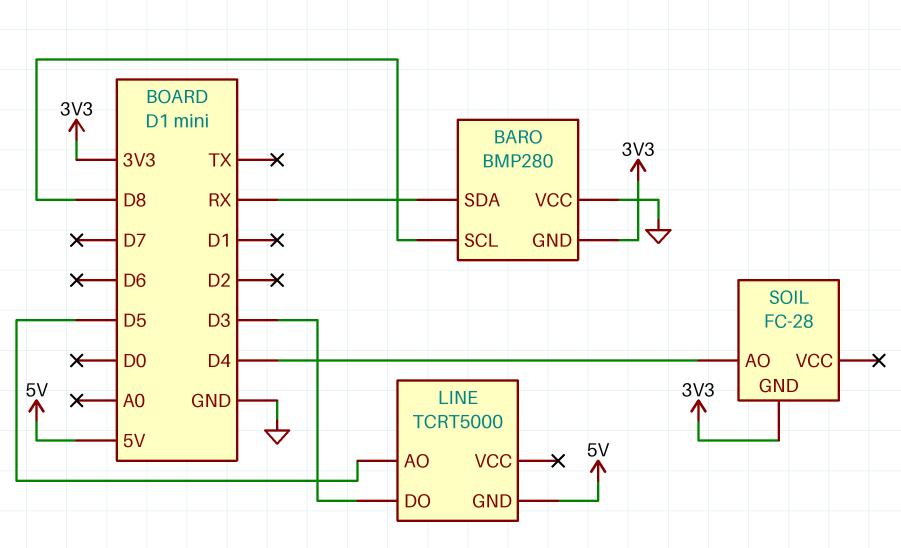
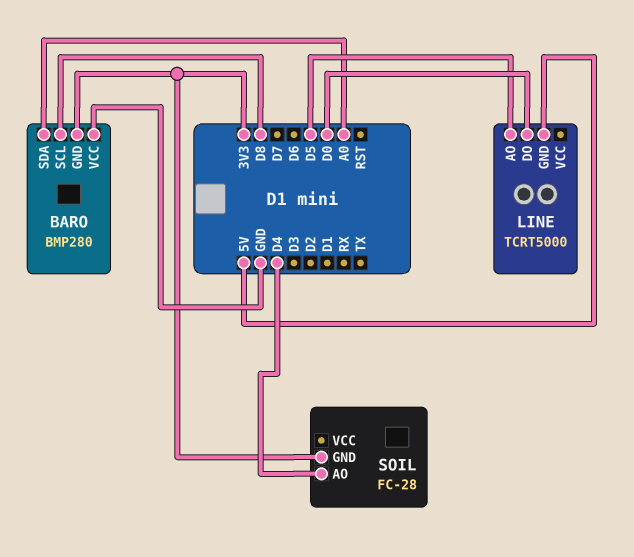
BARO pin SDA: RX -> A0
LINE pin DO: D3 -> D0

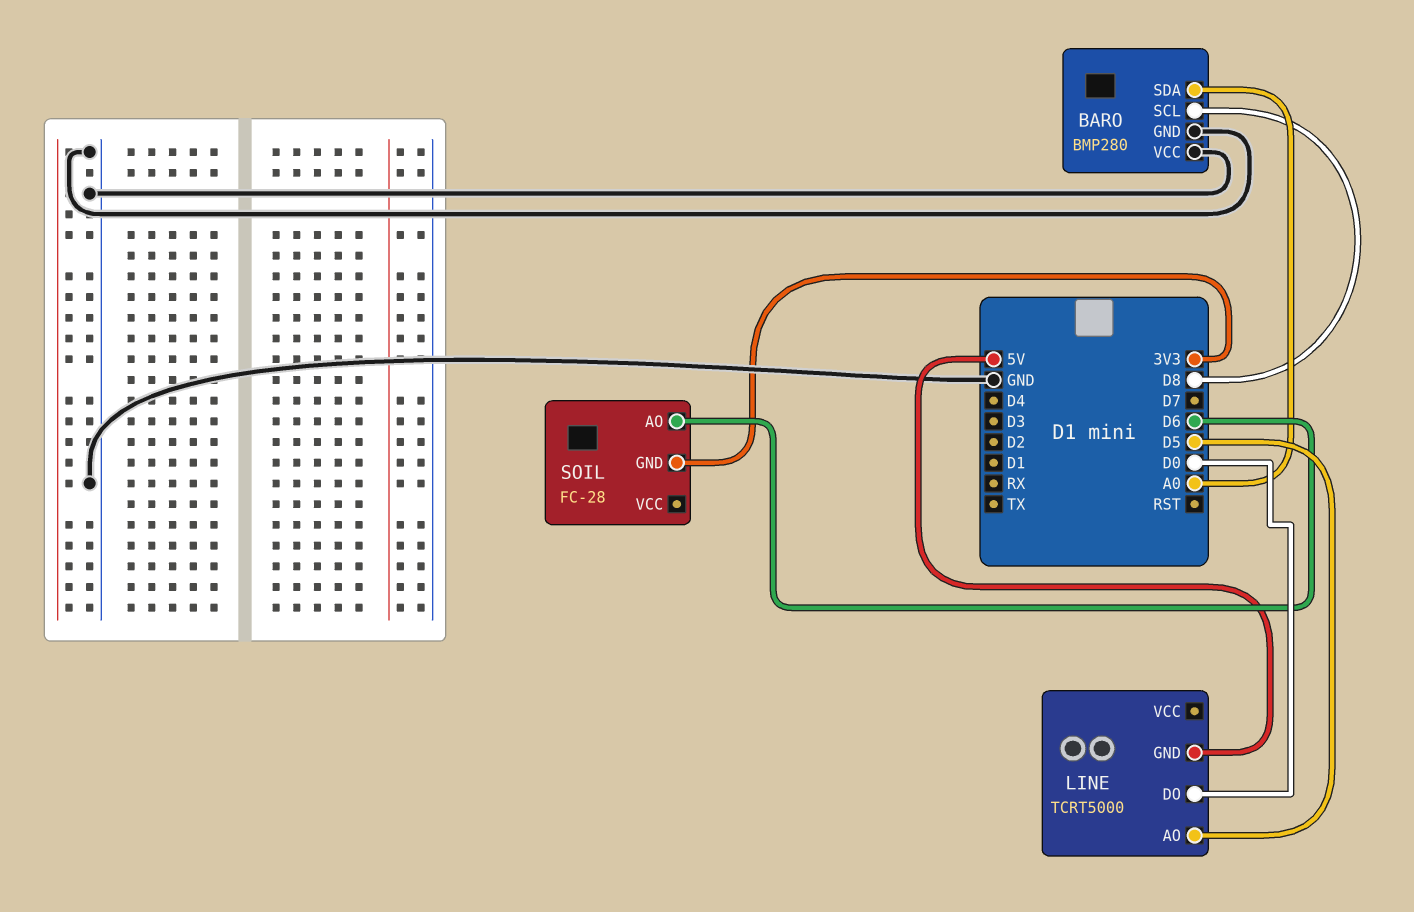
BARO pin GND: 3V3 -> GND
SOIL pin AO: D4 -> D6

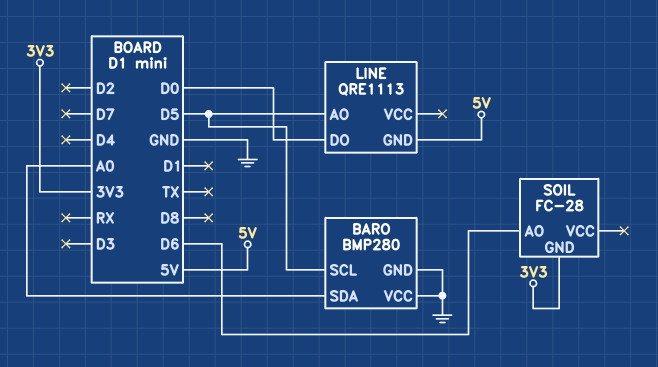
BARO pin SCL: D8 -> D5
LINE: TCRT5000 -> QRE1113

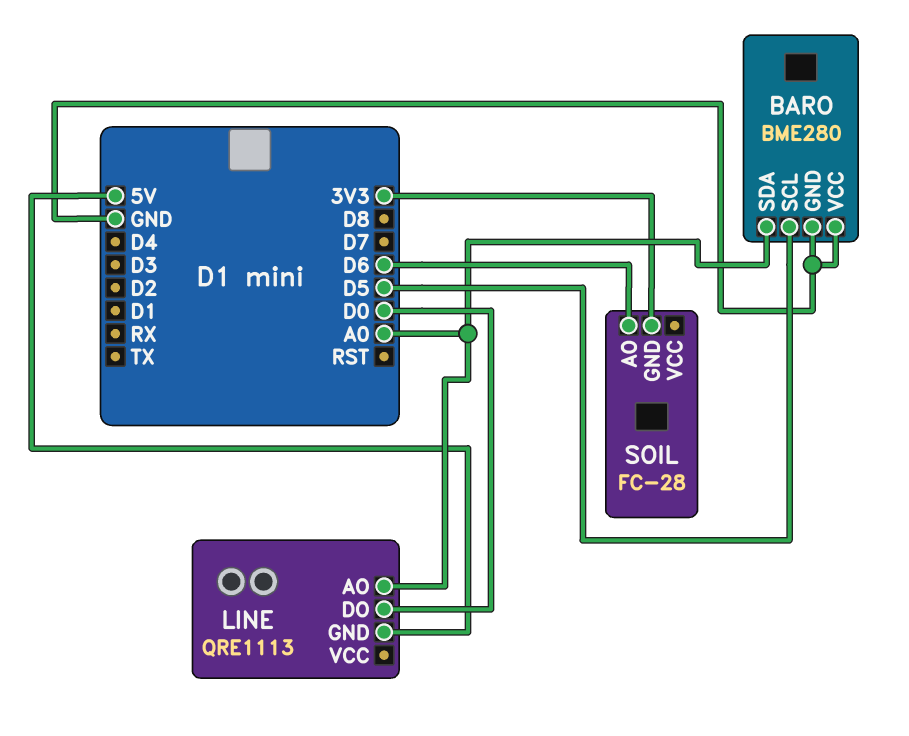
BARO: BMP280 -> BME280
LINE pin AO: D5 -> A0

